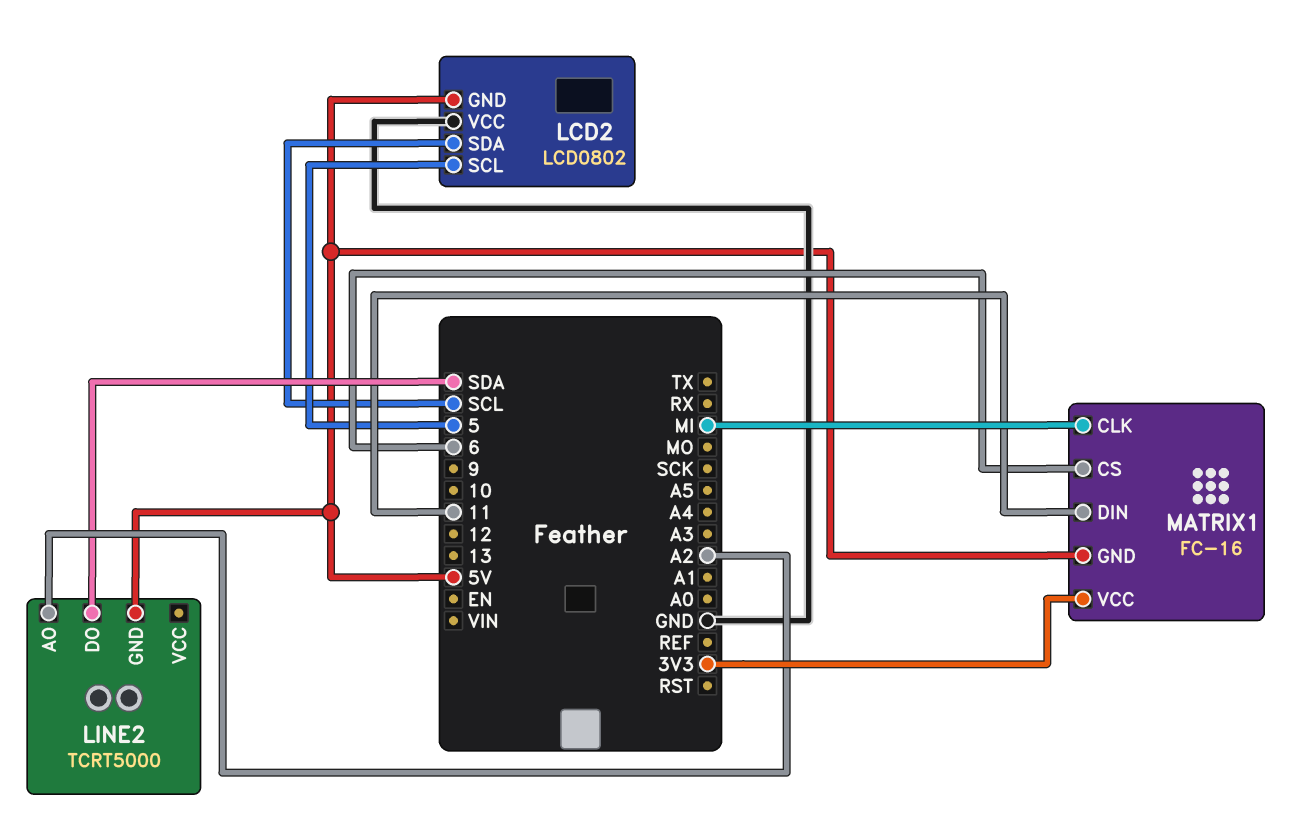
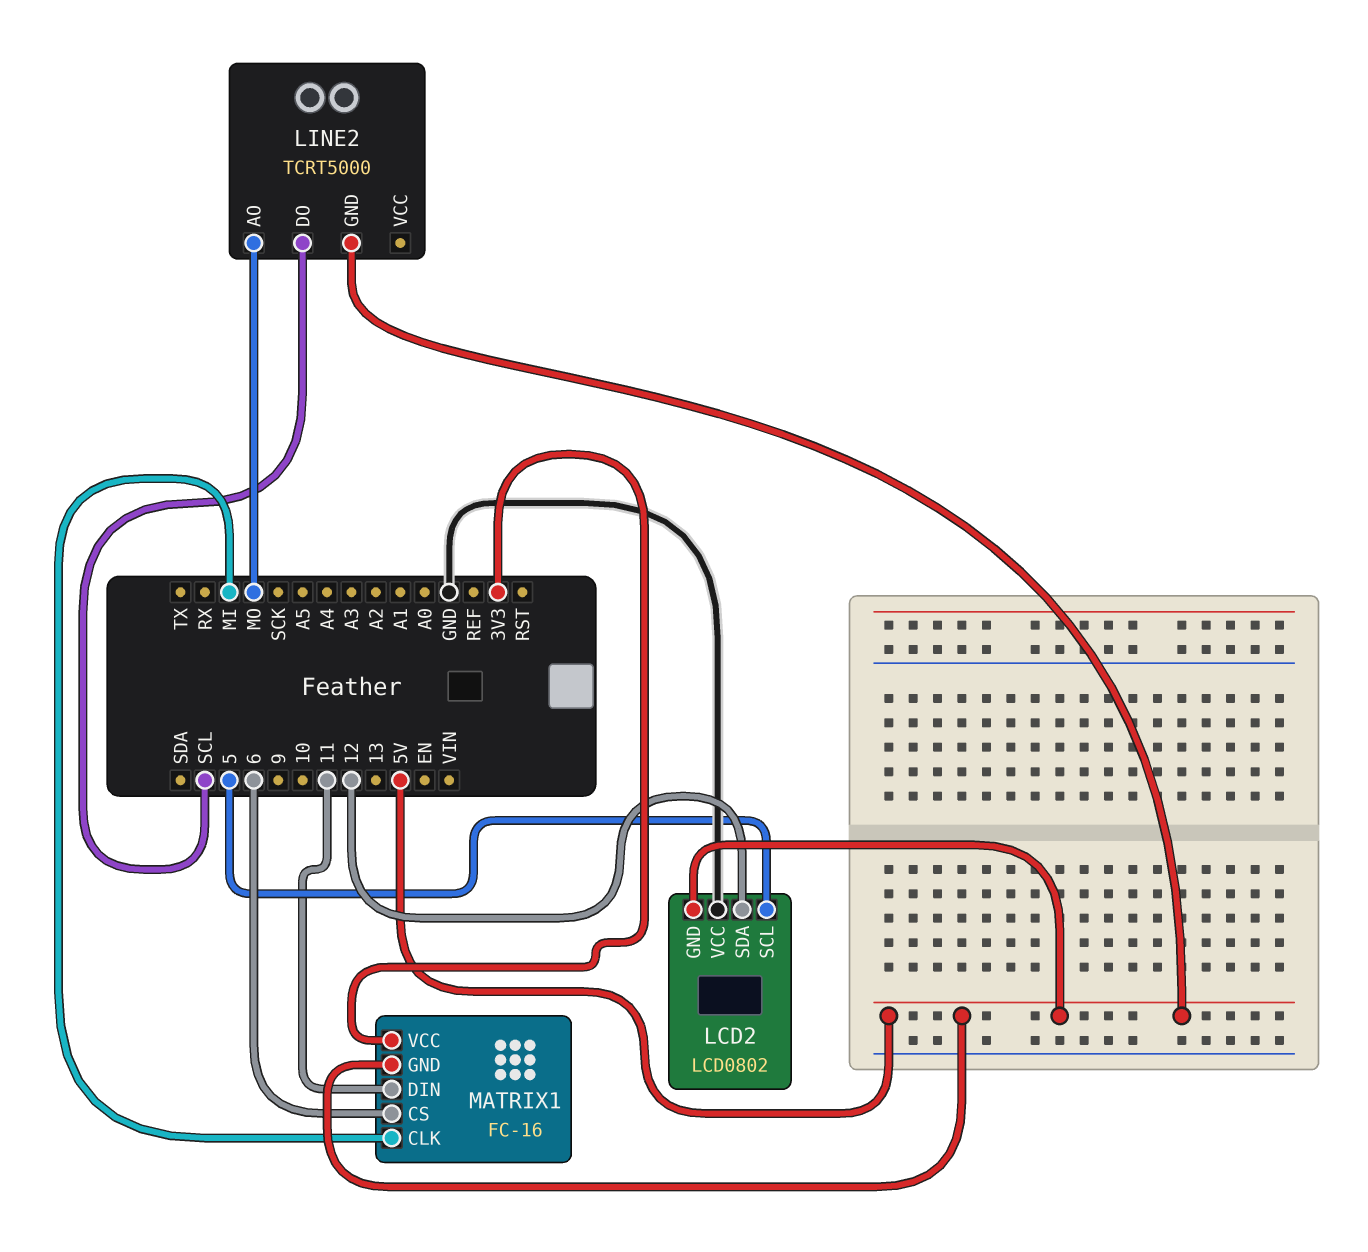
LCD2 pin SDA: SCL -> 12
LINE2 pin AO: A2 -> MO
LINE2 pin DO: SDA -> SCL

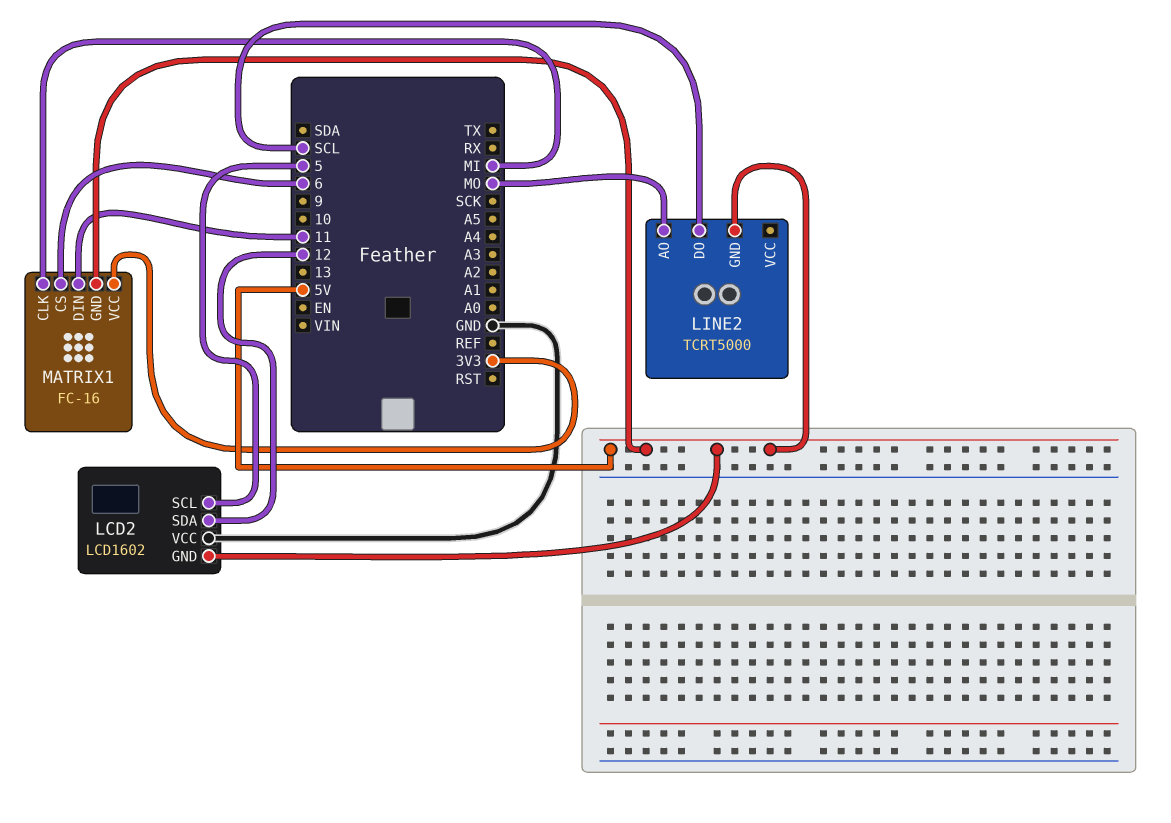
LCD2: LCD0802 -> LCD1602

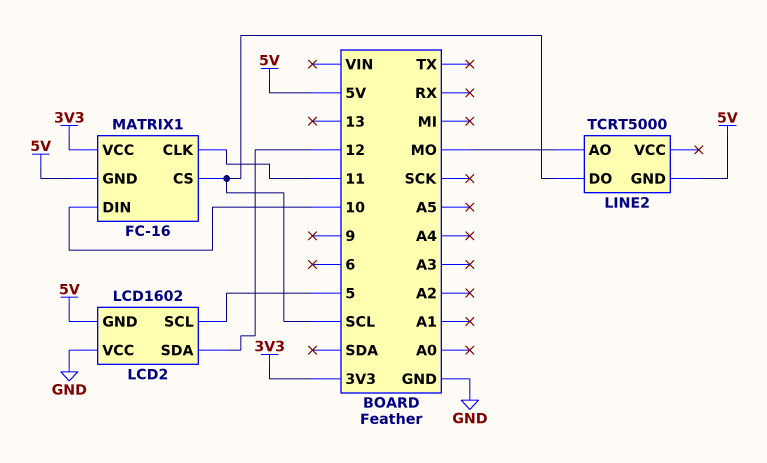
MATRIX1 pin CLK: MI -> 11
MATRIX1 pin CS: 6 -> SCL
MATRIX1 pin DIN: 11 -> 10

